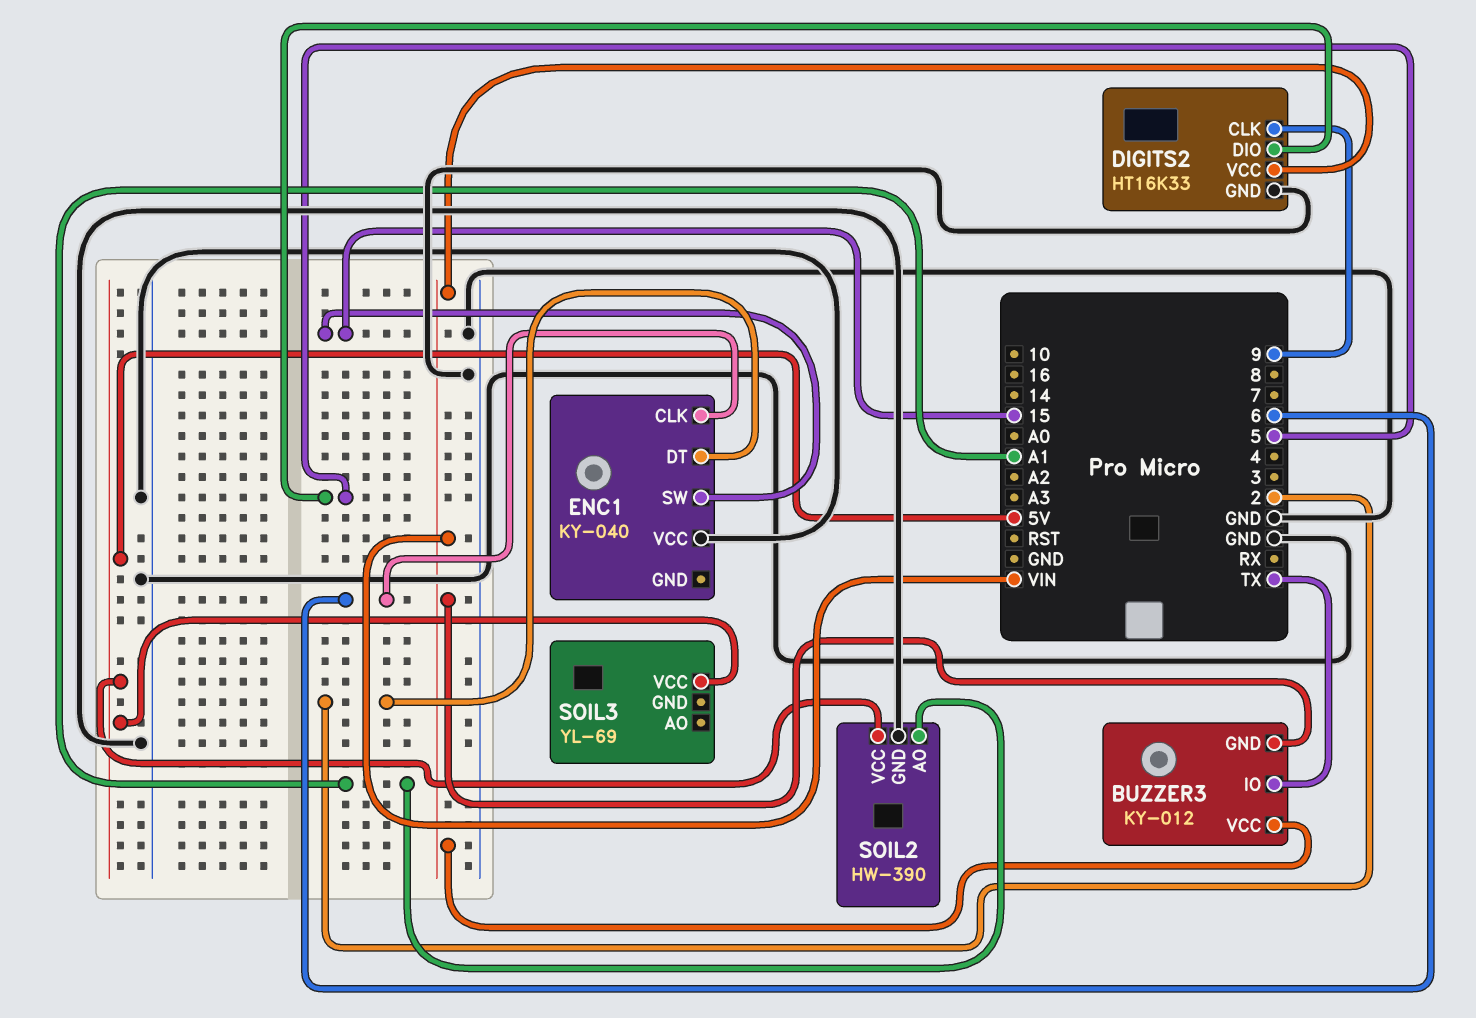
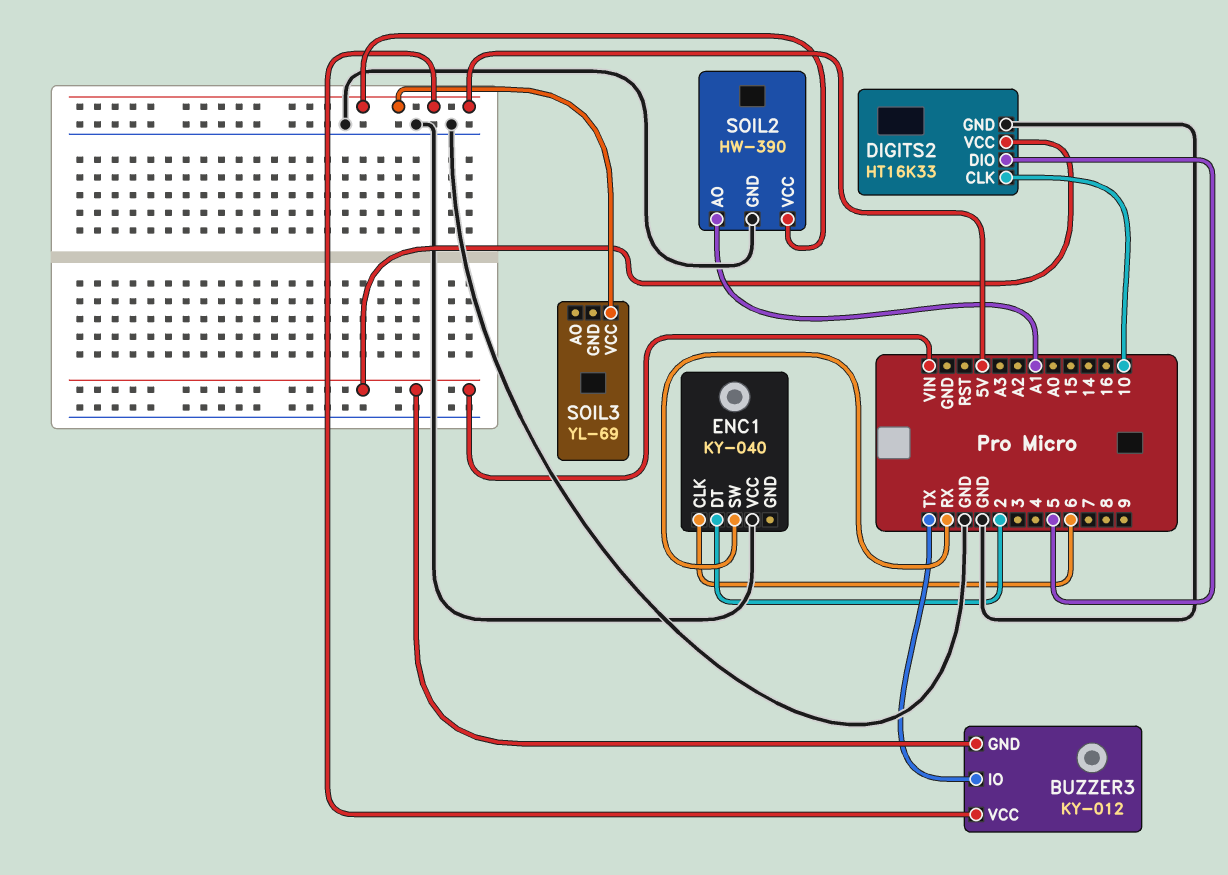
BUZZER3 pin VCC: VIN -> 5V
DIGITS2 pin CLK: 9 -> 10
ENC1 pin SW: 15 -> RX

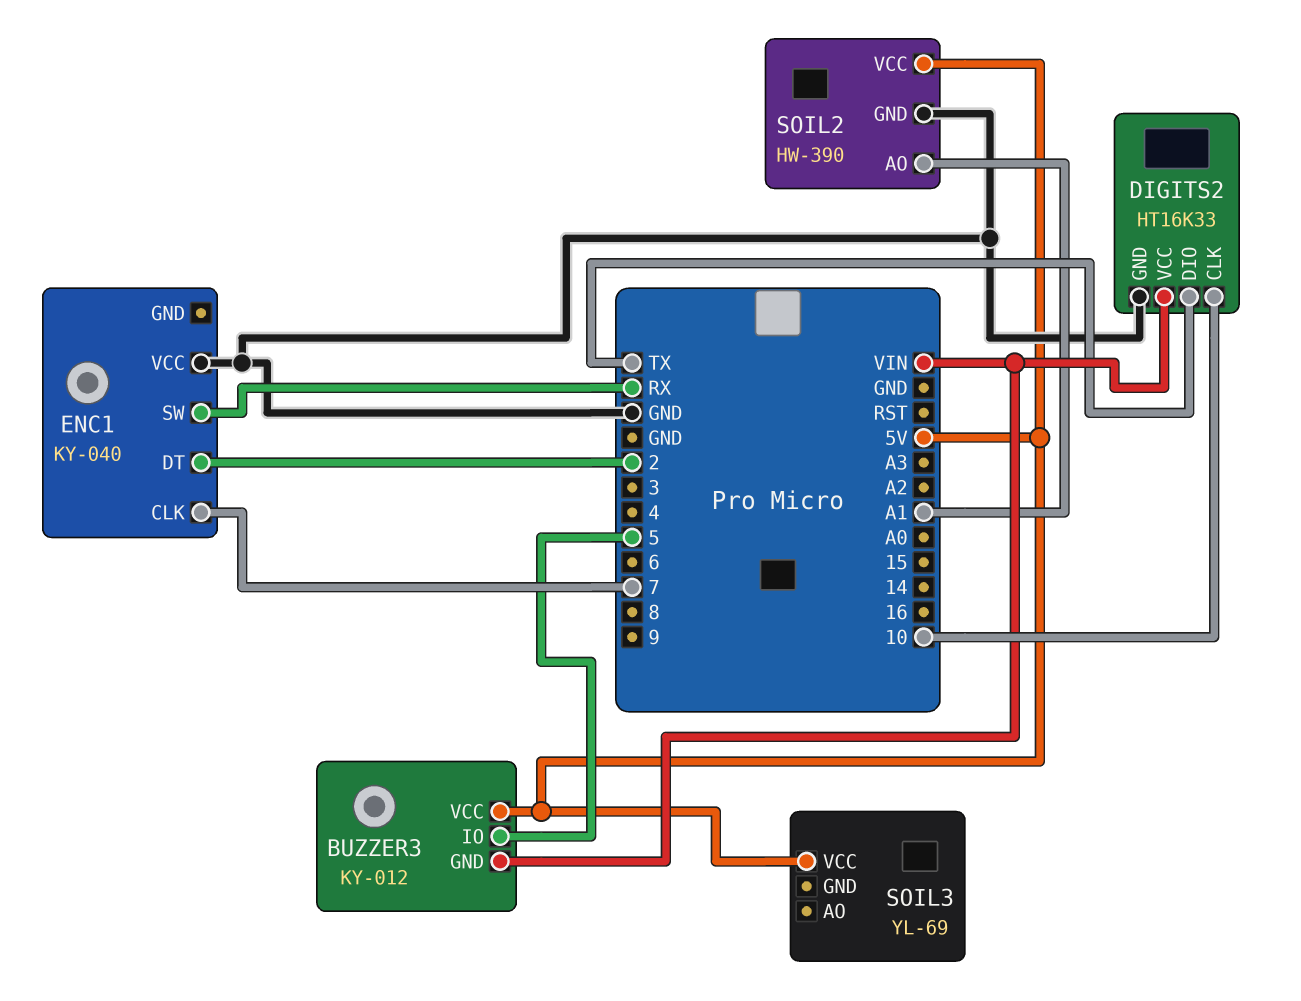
BUZZER3 pin IO: TX -> 5
DIGITS2 pin DIO: 5 -> TX
ENC1 pin CLK: 6 -> 7

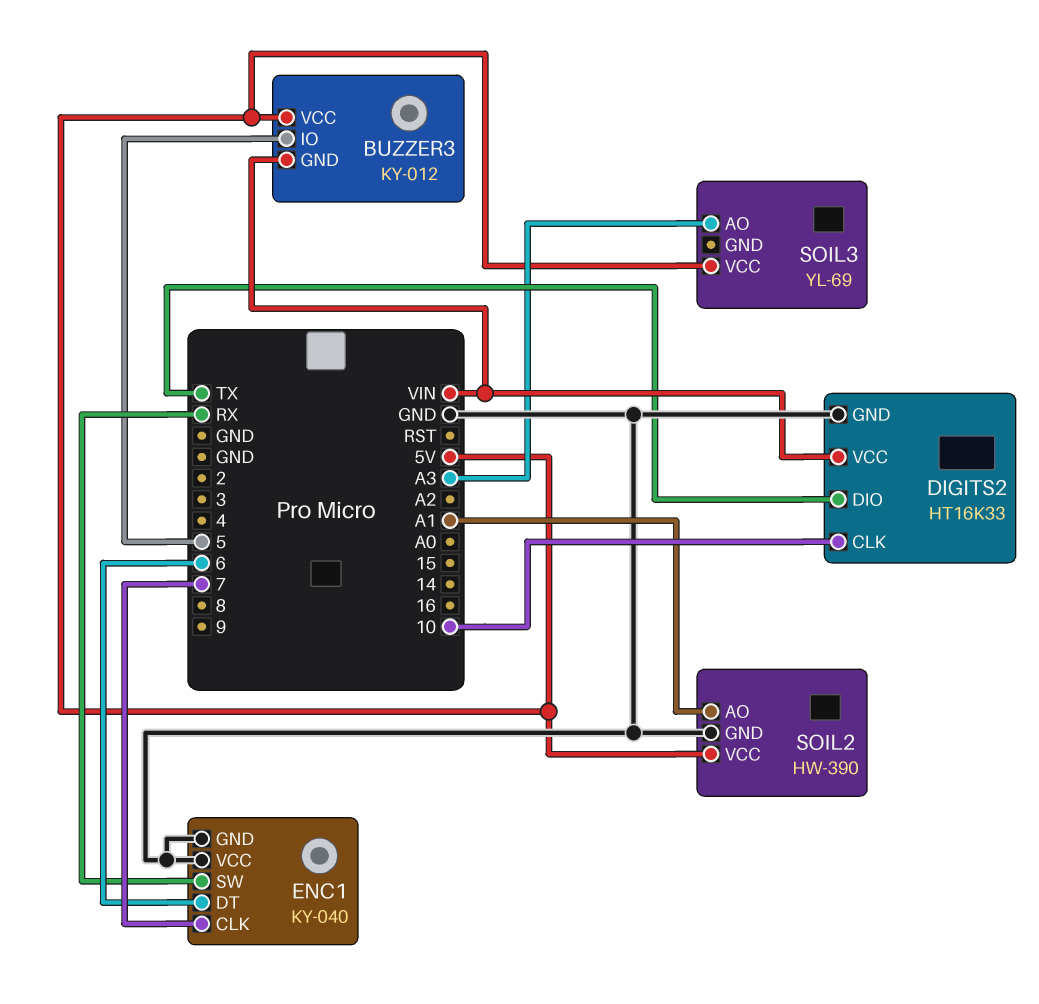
ENC1 pin DT: 2 -> 6
ENC1 pin GND: none -> GND
SOIL3 pin AO: none -> A3

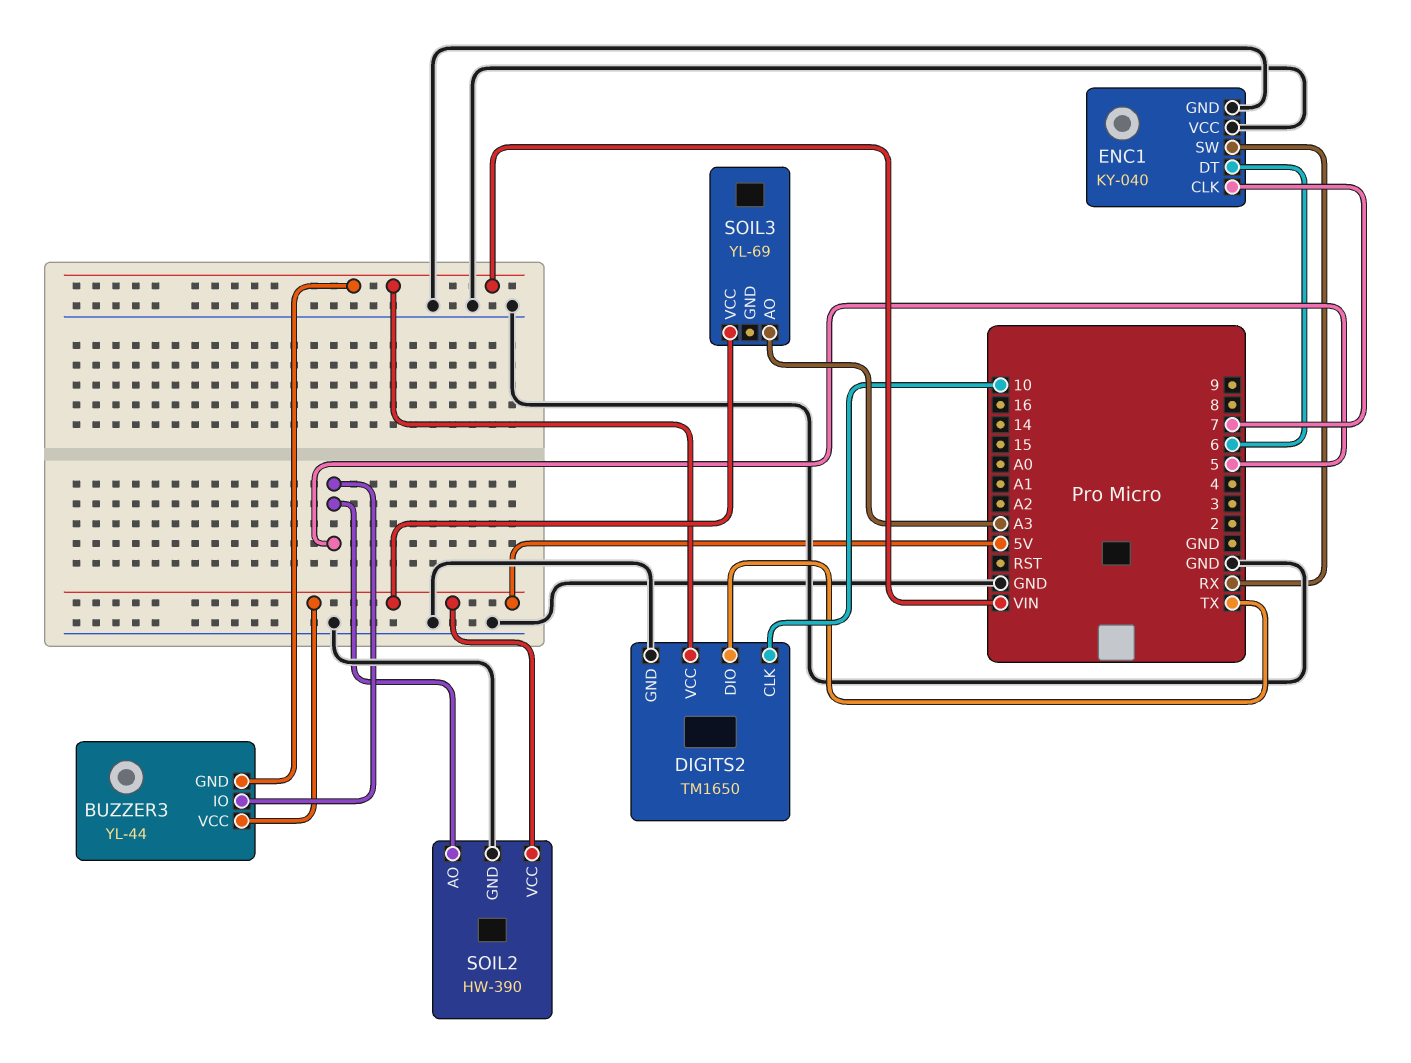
BUZZER3: KY-012 -> YL-44
DIGITS2: HT16K33 -> TM1650
SOIL2 pin AO: A1 -> 5

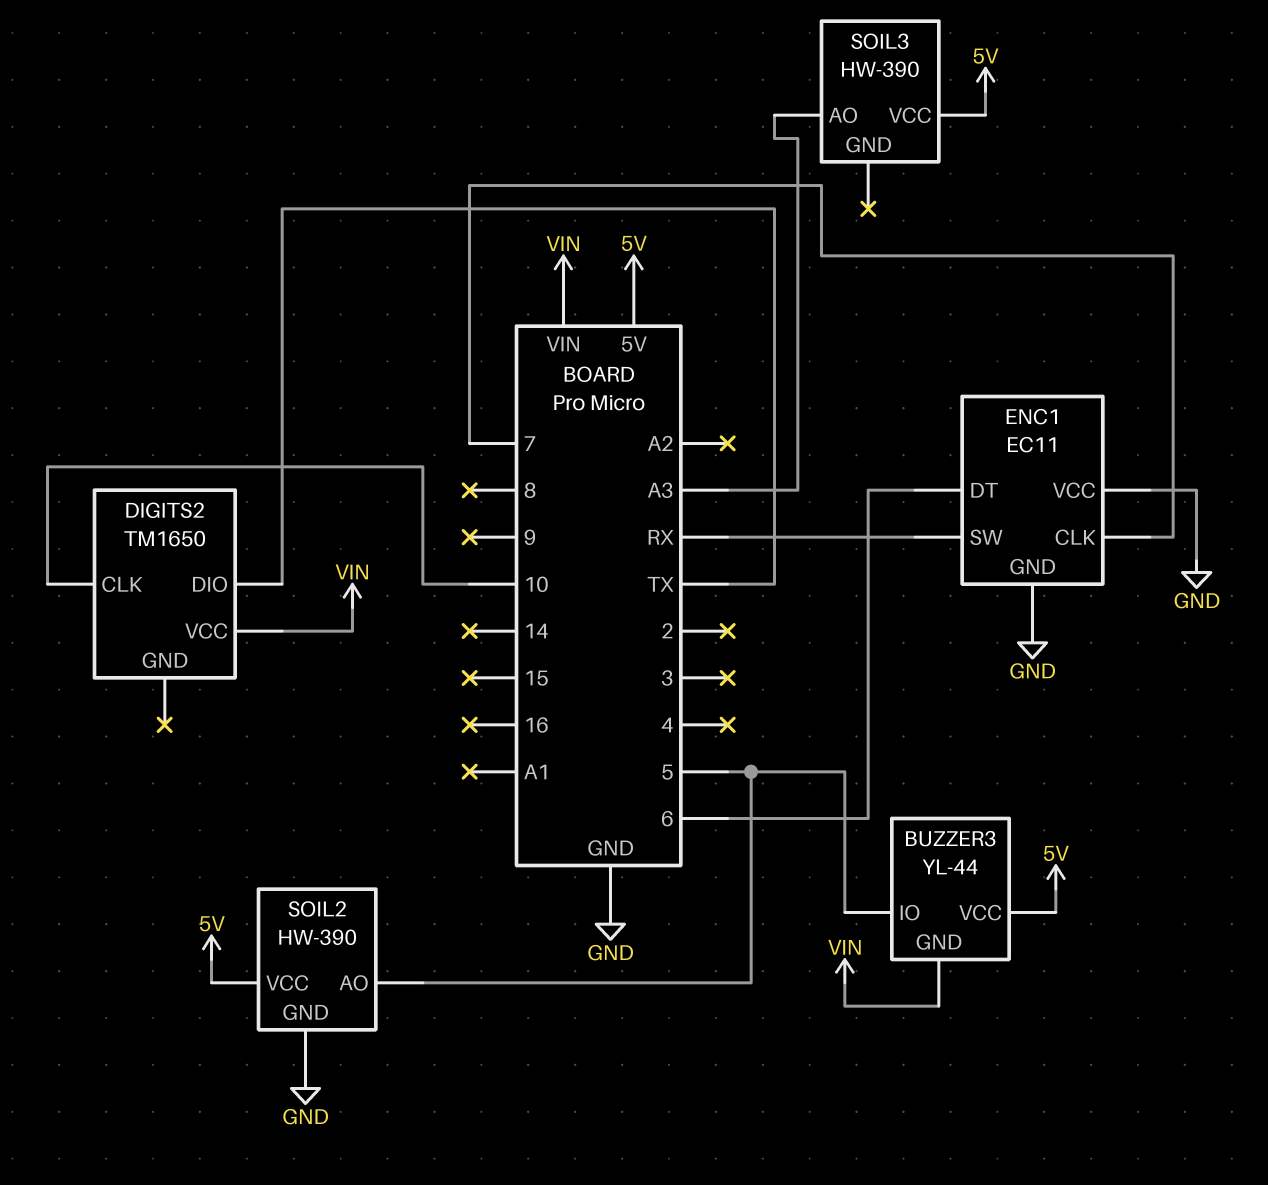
DIGITS2 pin GND: GND -> none
ENC1: KY-040 -> EC11
SOIL3: YL-69 -> HW-390

